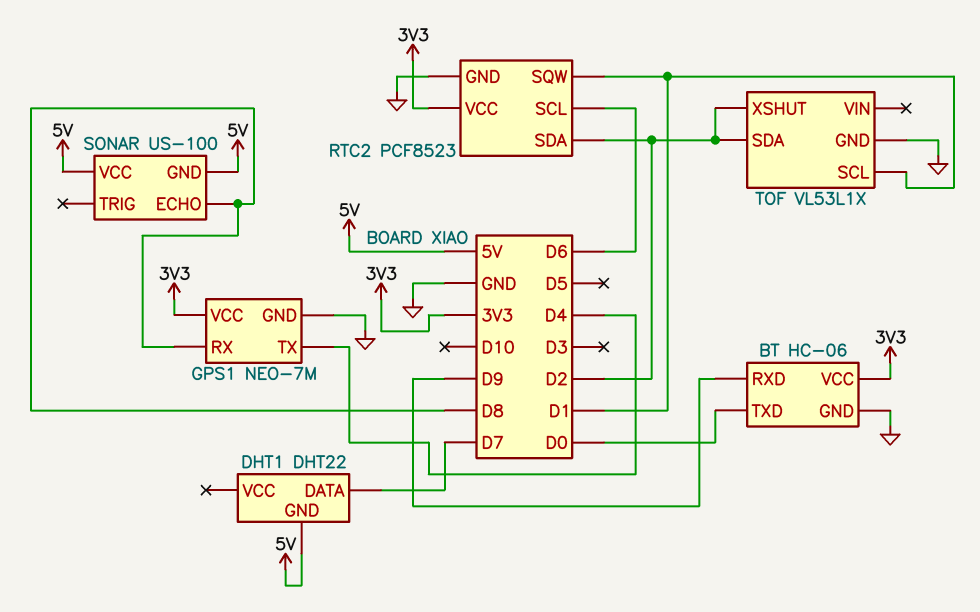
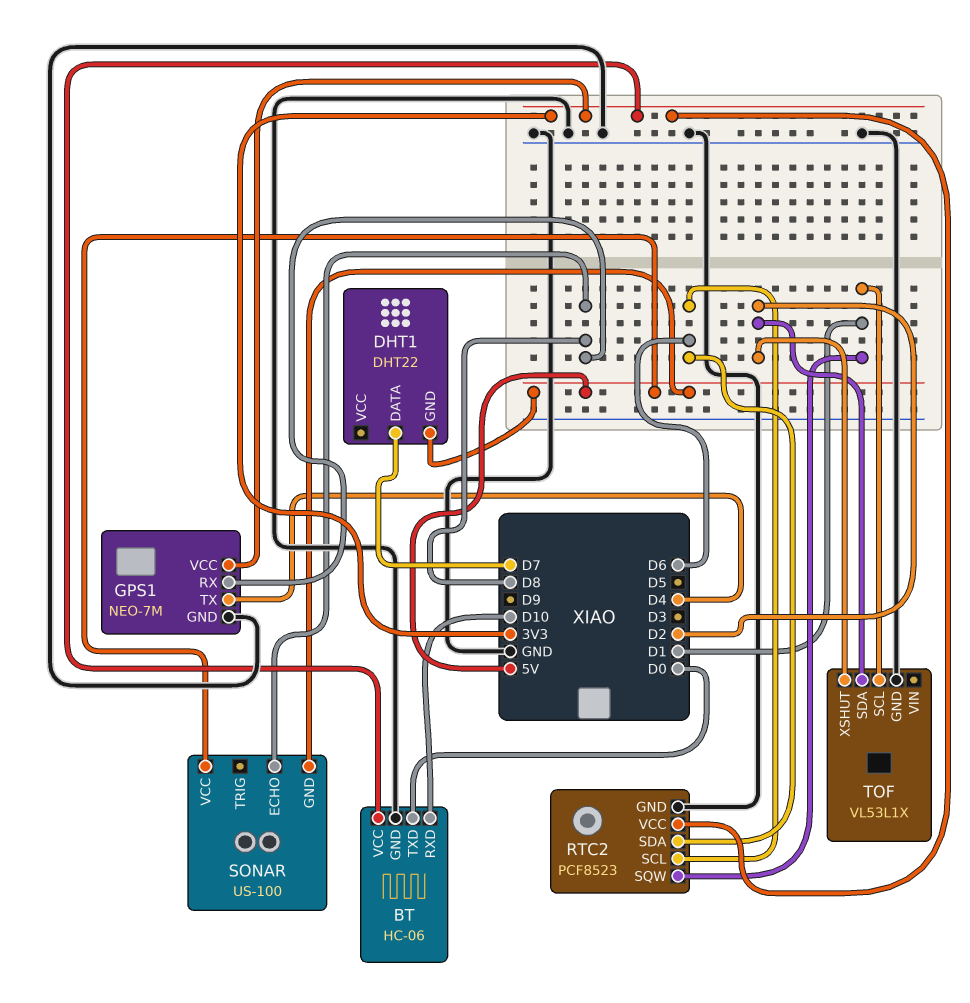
BT pin RXD: D9 -> D10
RTC2 pin SDA: D2 -> D6

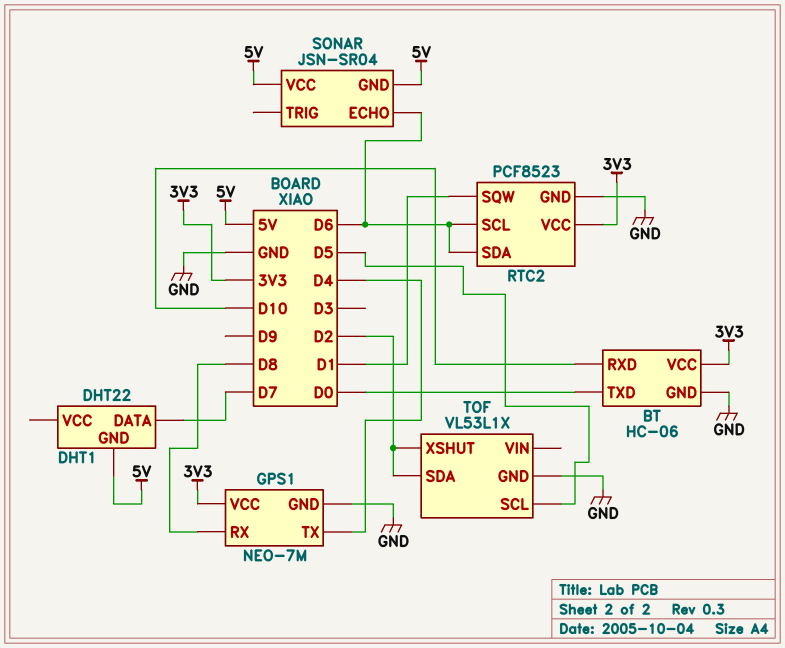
SONAR: US-100 -> JSN-SR04
SONAR pin ECHO: D8 -> D6
TOF pin SCL: D1 -> D5

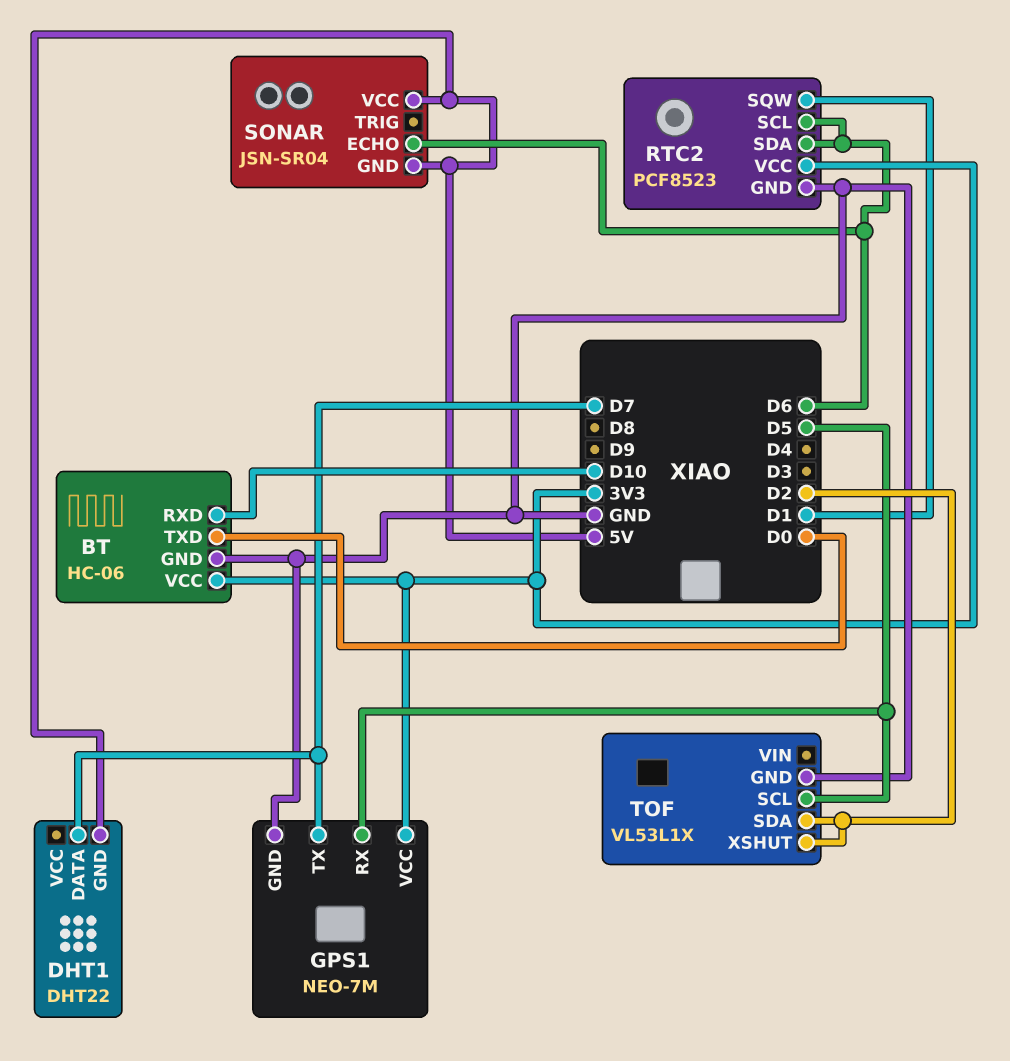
GPS1 pin RX: D8 -> D5
GPS1 pin TX: D4 -> D7

